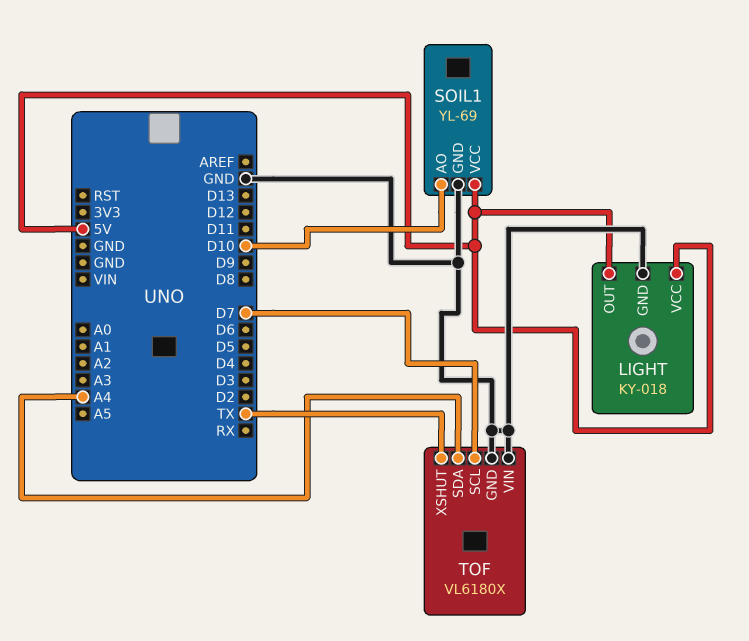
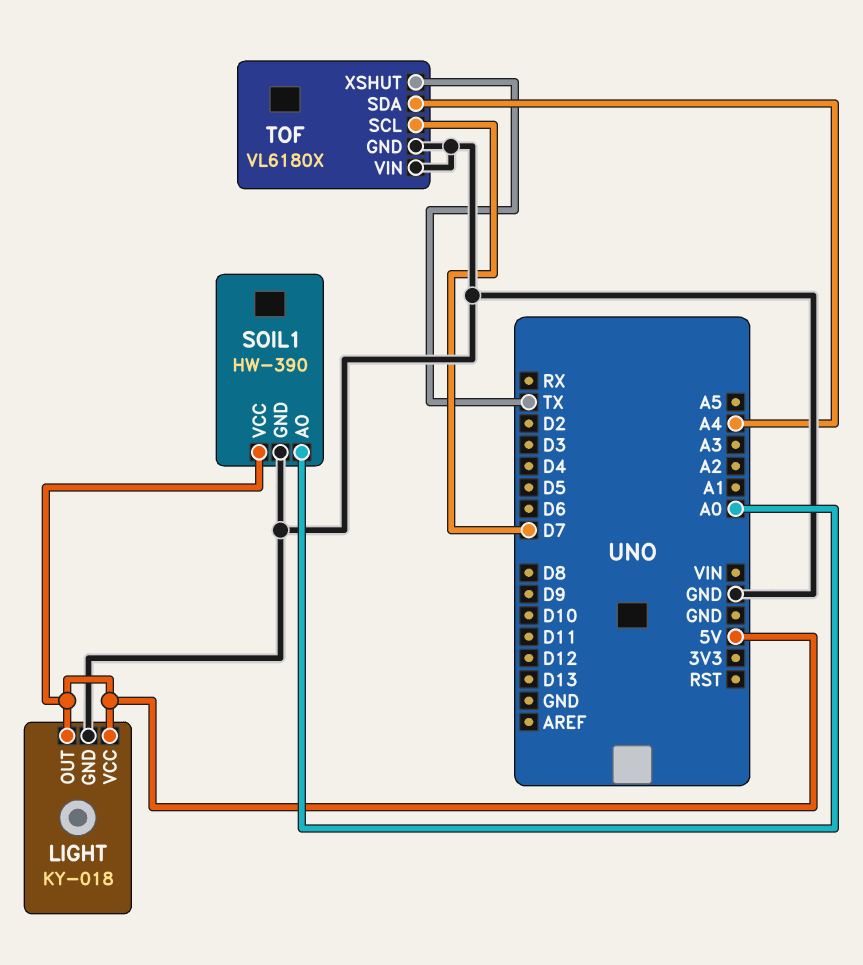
SOIL1: YL-69 -> HW-390
SOIL1 pin AO: D10 -> A0

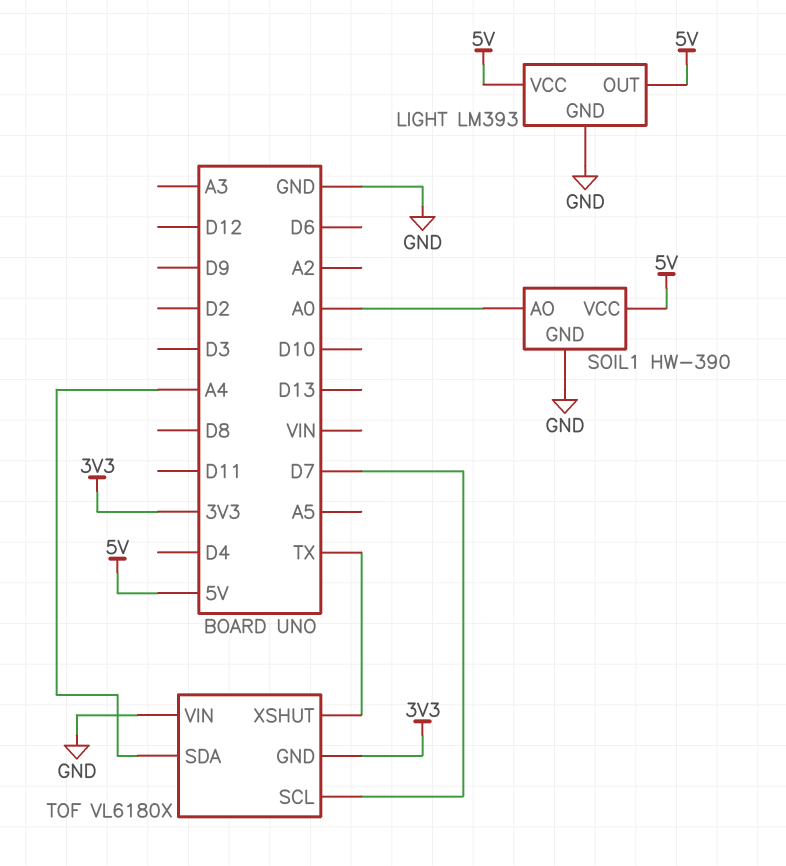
LIGHT: KY-018 -> LM393
TOF pin GND: GND -> 3V3

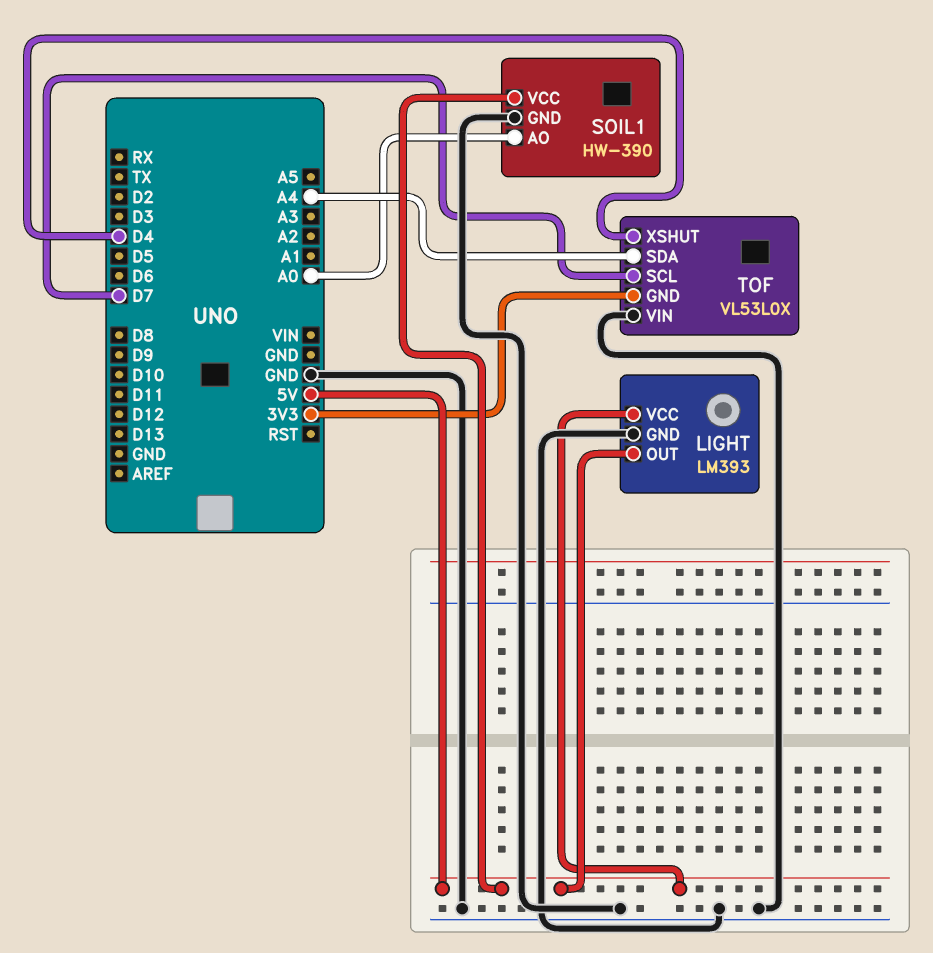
TOF: VL6180X -> VL53L0X
TOF pin XSHUT: TX -> D4

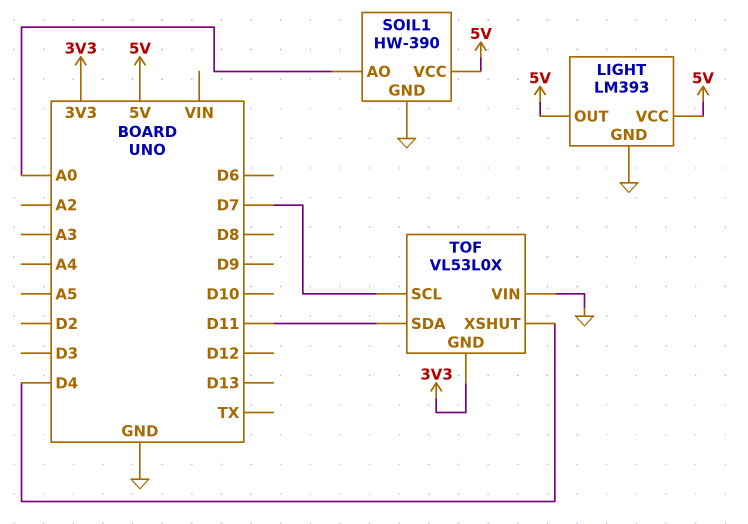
TOF pin SDA: A4 -> D11

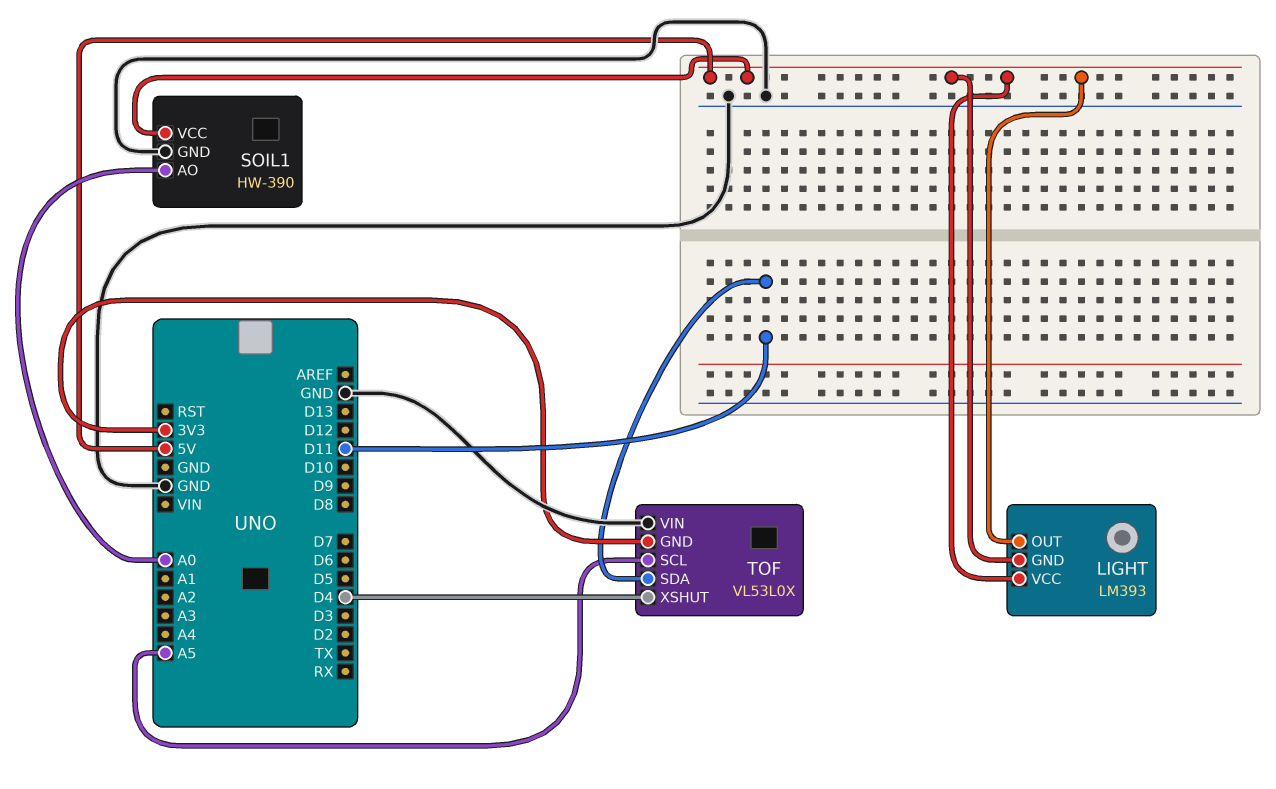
LIGHT pin GND: GND -> 5V
TOF pin SCL: D7 -> A5

